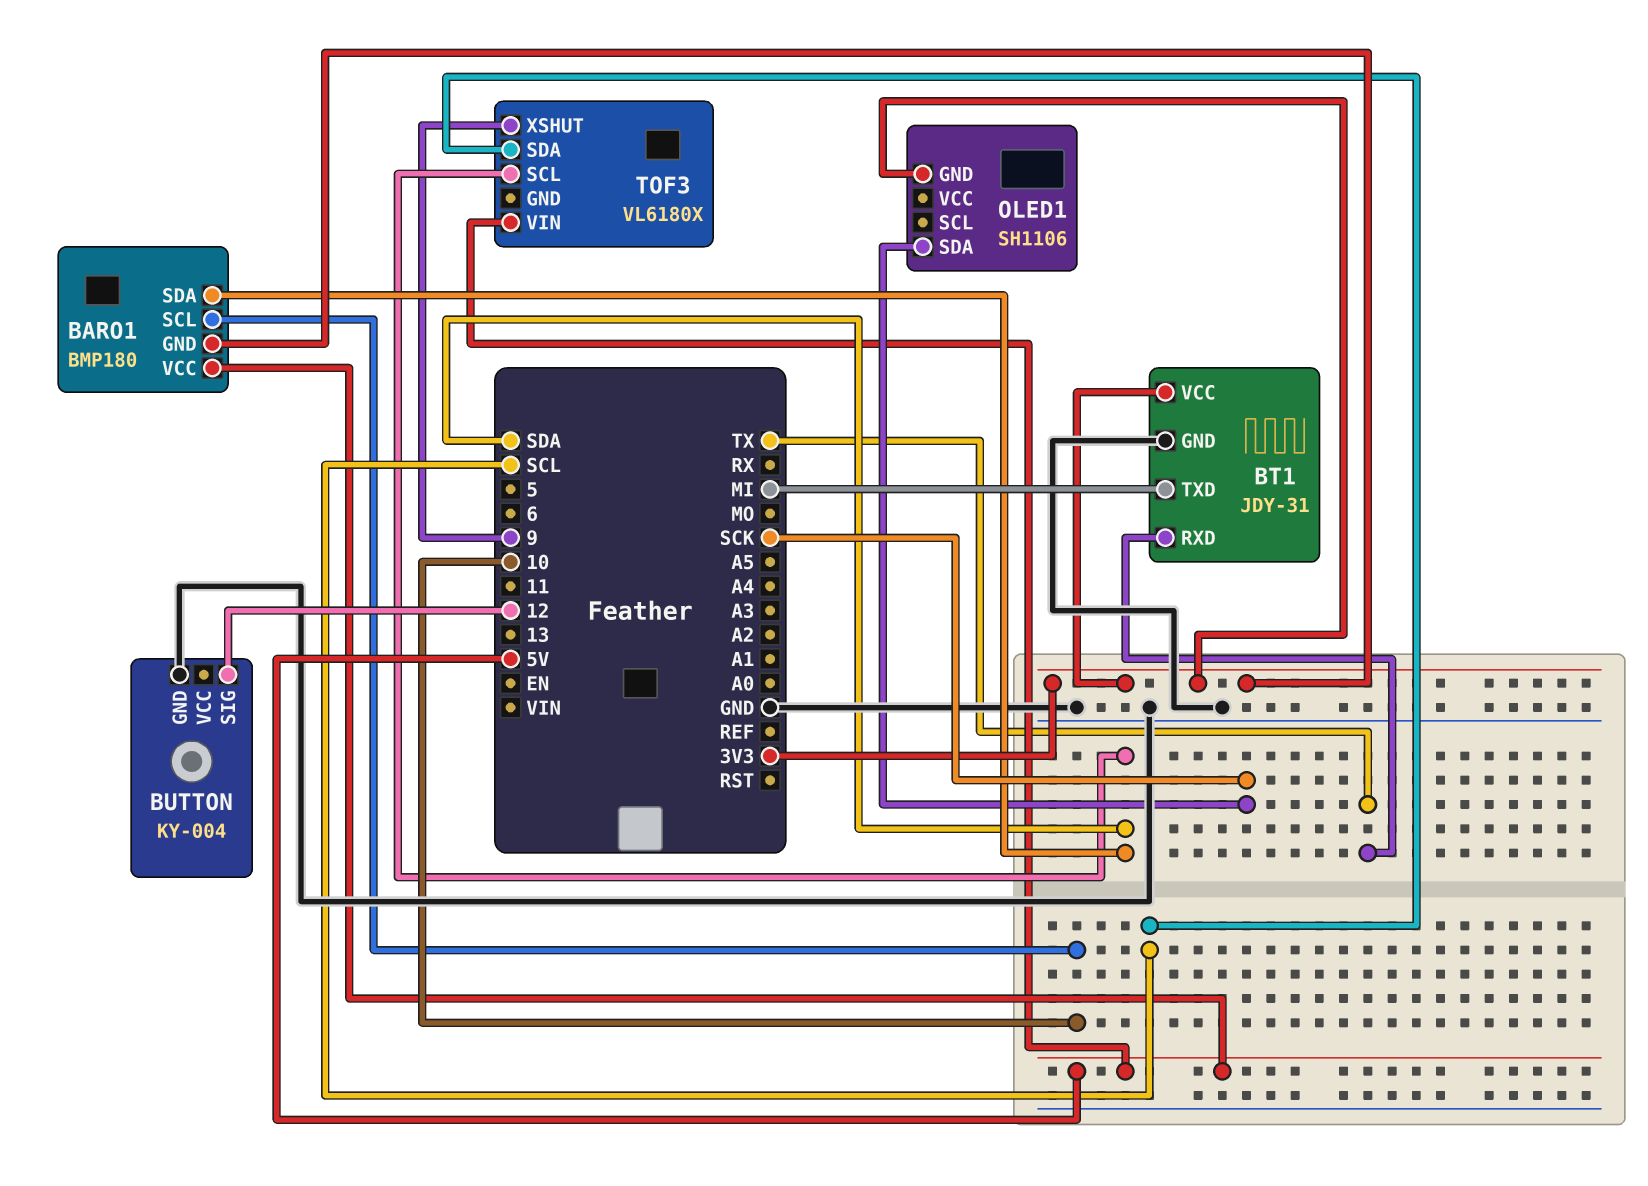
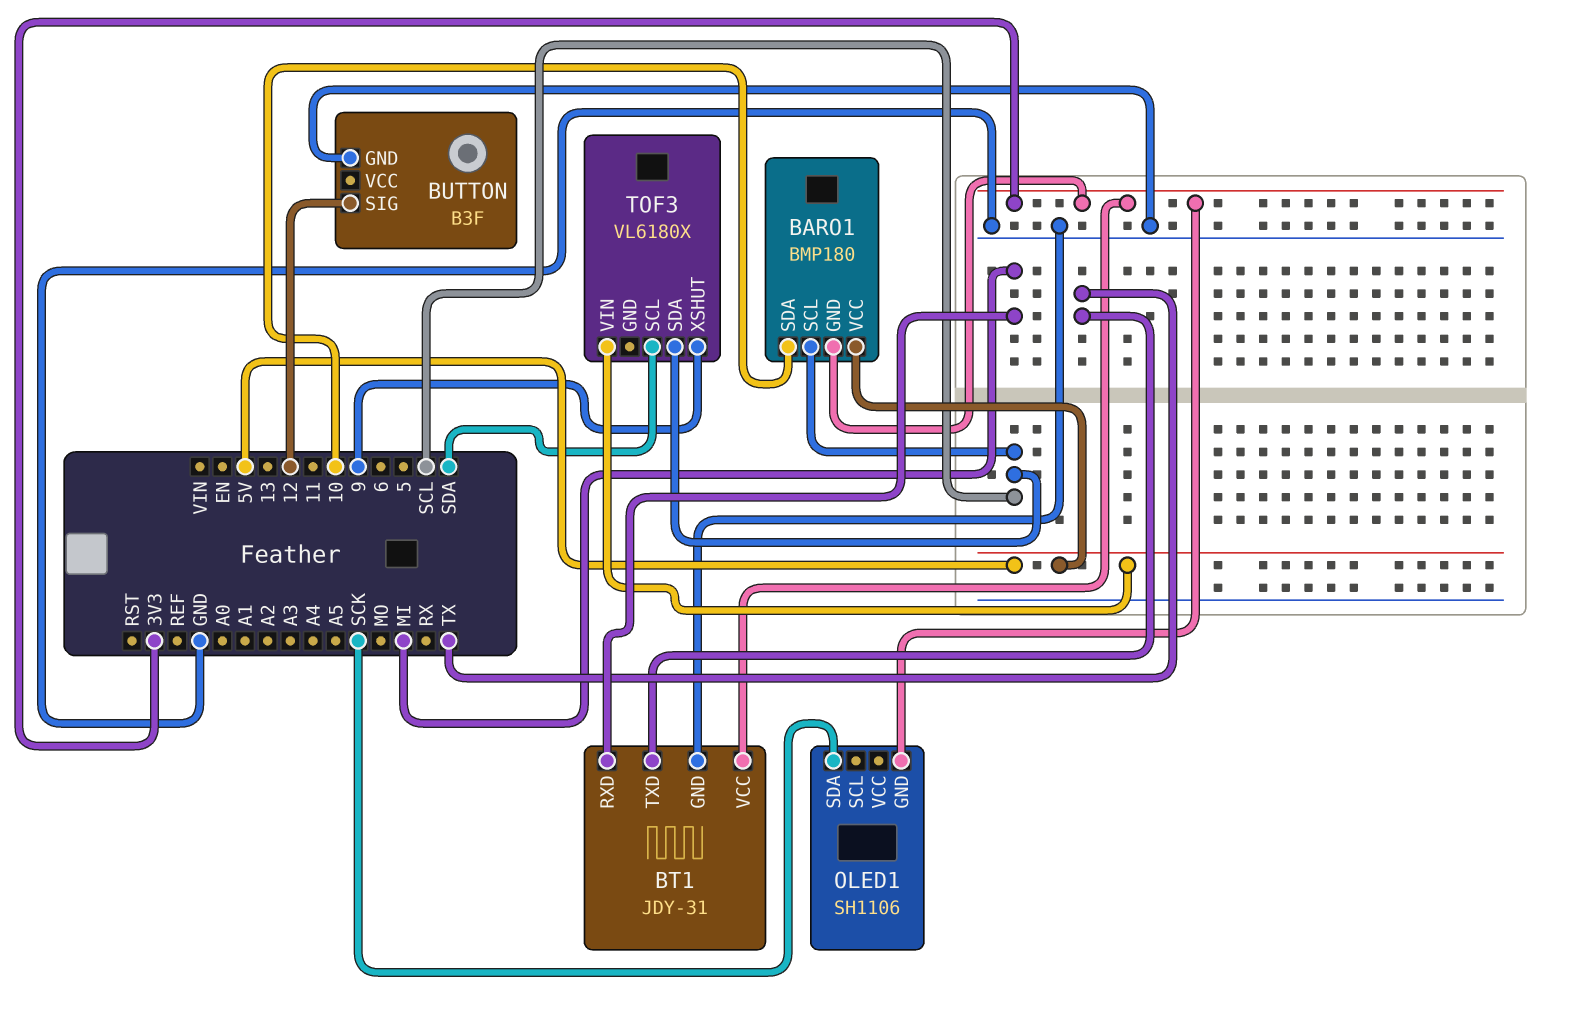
BARO1 pin SCL: 10 -> SCL
BARO1 pin SDA: SDA -> 10
BT1 pin RXD: TX -> MI
BT1 pin TXD: MI -> TX
BUTTON: KY-004 -> B3F

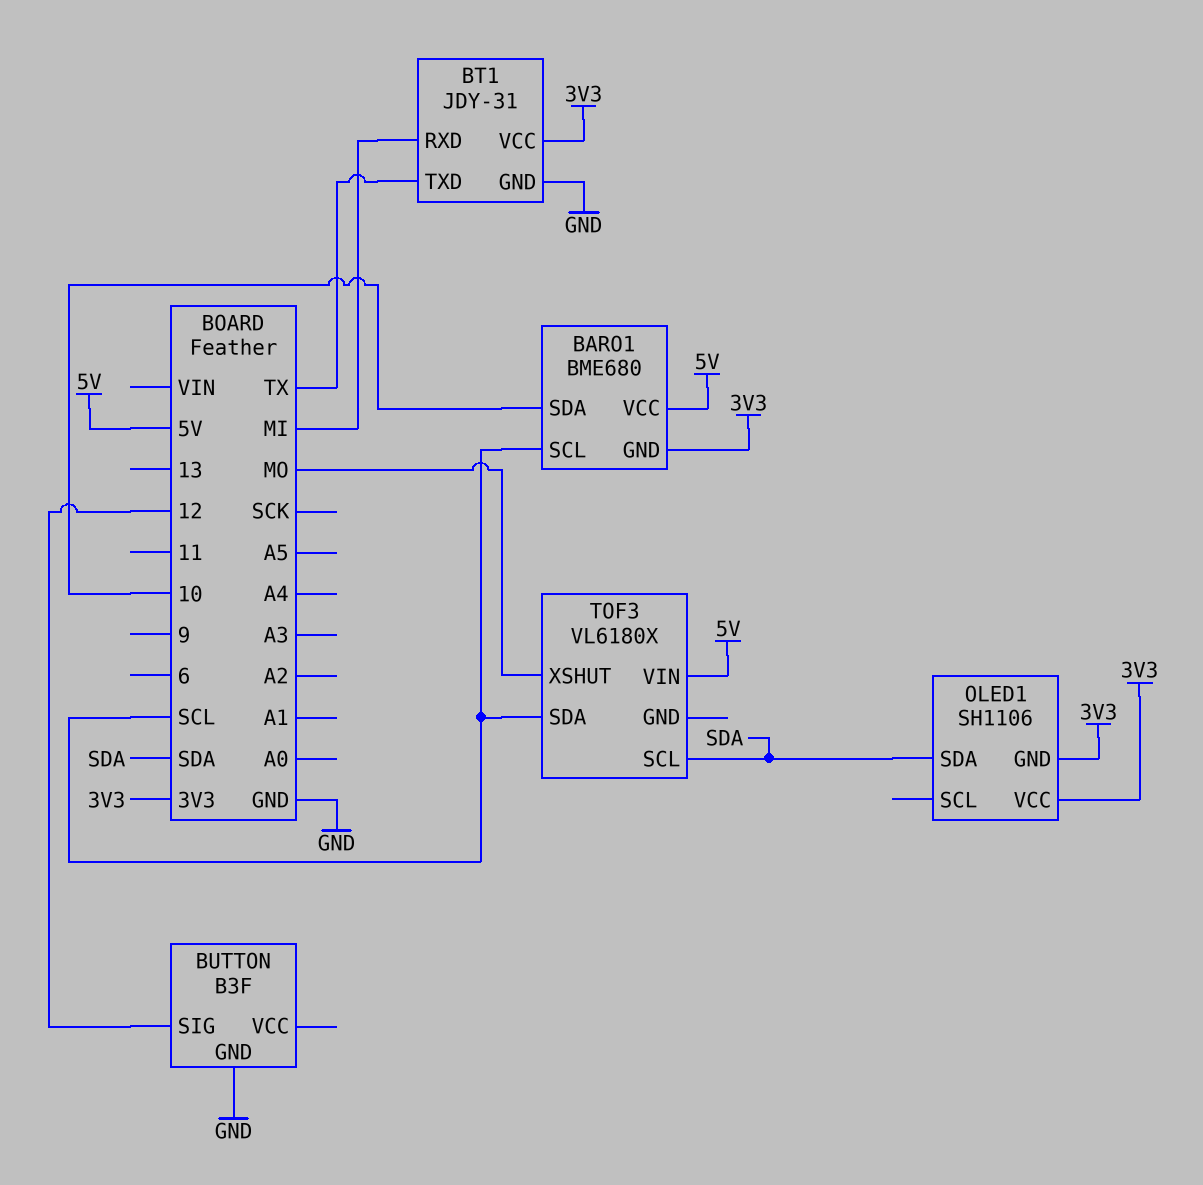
BARO1: BMP180 -> BME680
OLED1 pin SDA: SCK -> SDA
OLED1 pin VCC: none -> 3V3
TOF3 pin XSHUT: 9 -> MO

